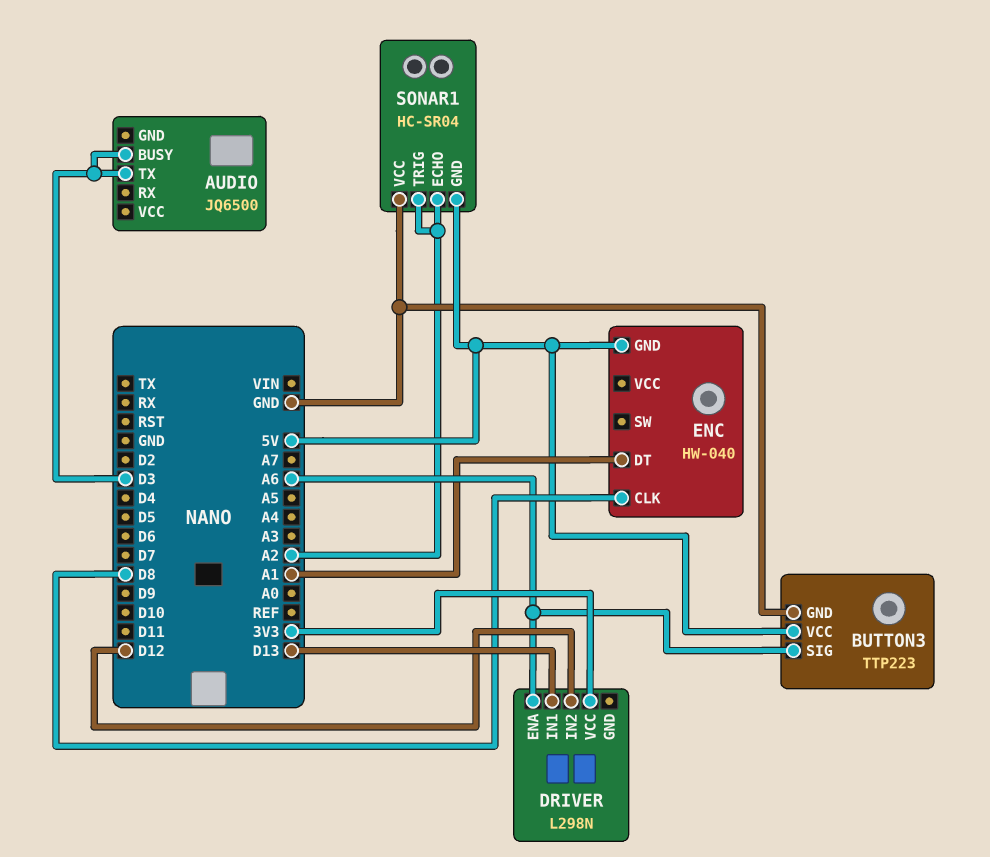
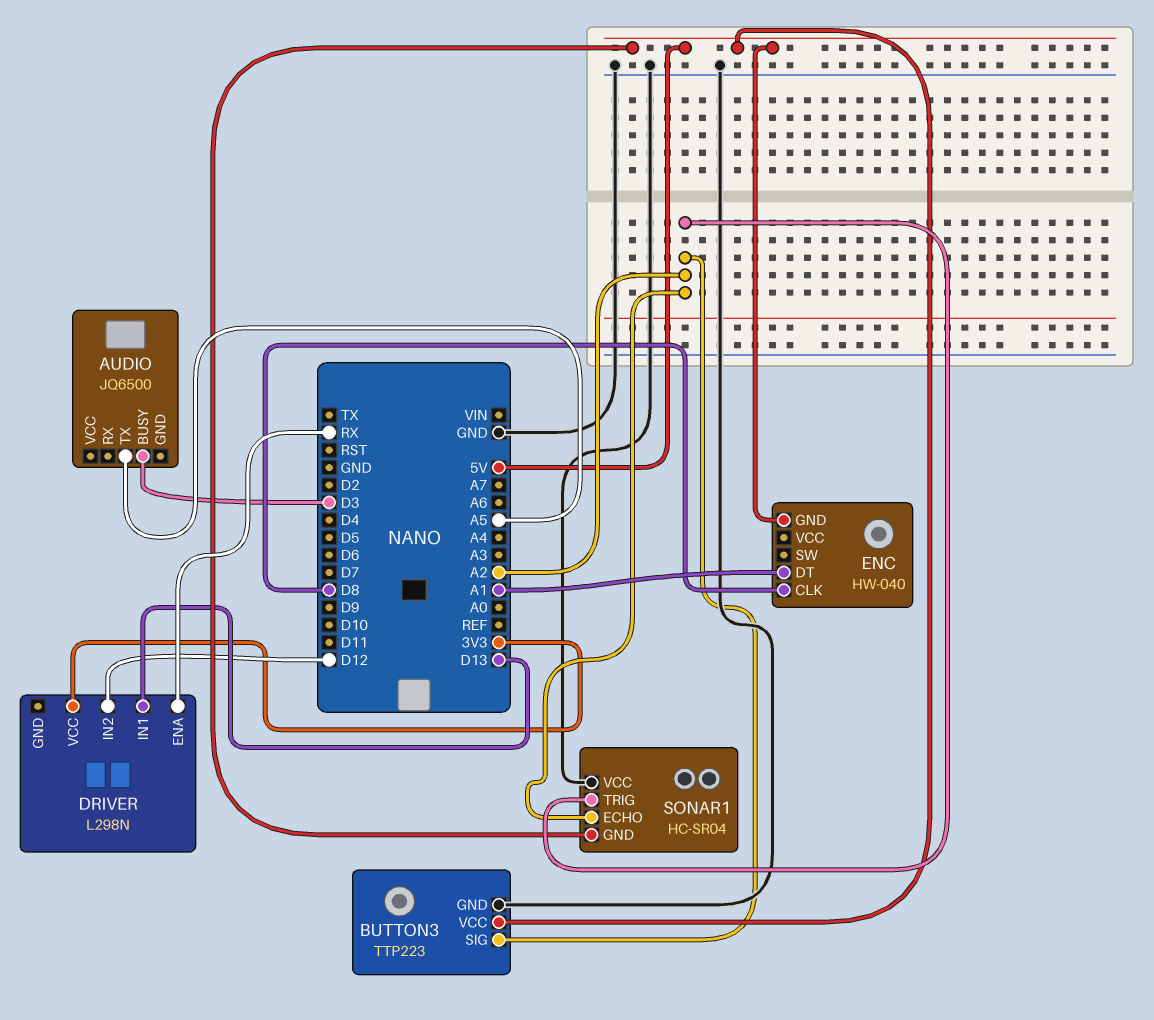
AUDIO pin TX: D3 -> A5
BUTTON3 pin SIG: A6 -> A2
DRIVER pin ENA: A6 -> RX

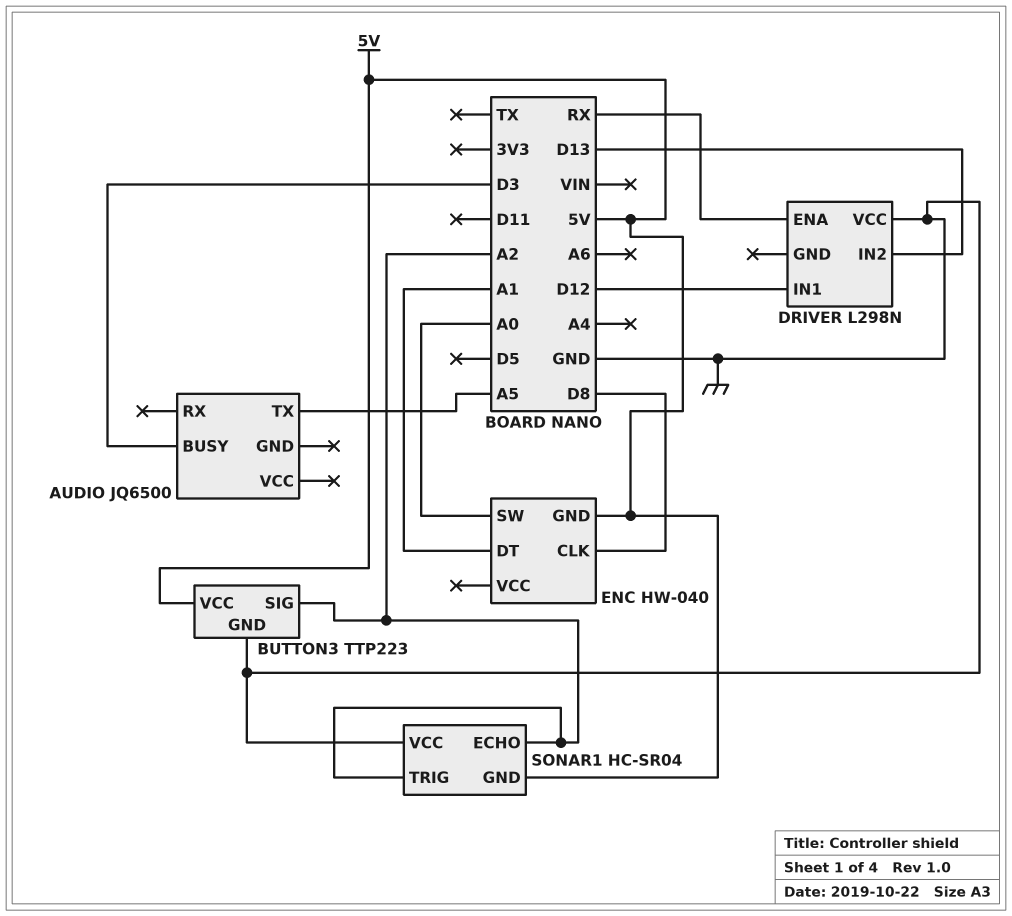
DRIVER pin IN1: D13 -> D12
DRIVER pin IN2: D12 -> D13
DRIVER pin VCC: 3V3 -> GND
ENC pin SW: none -> A0

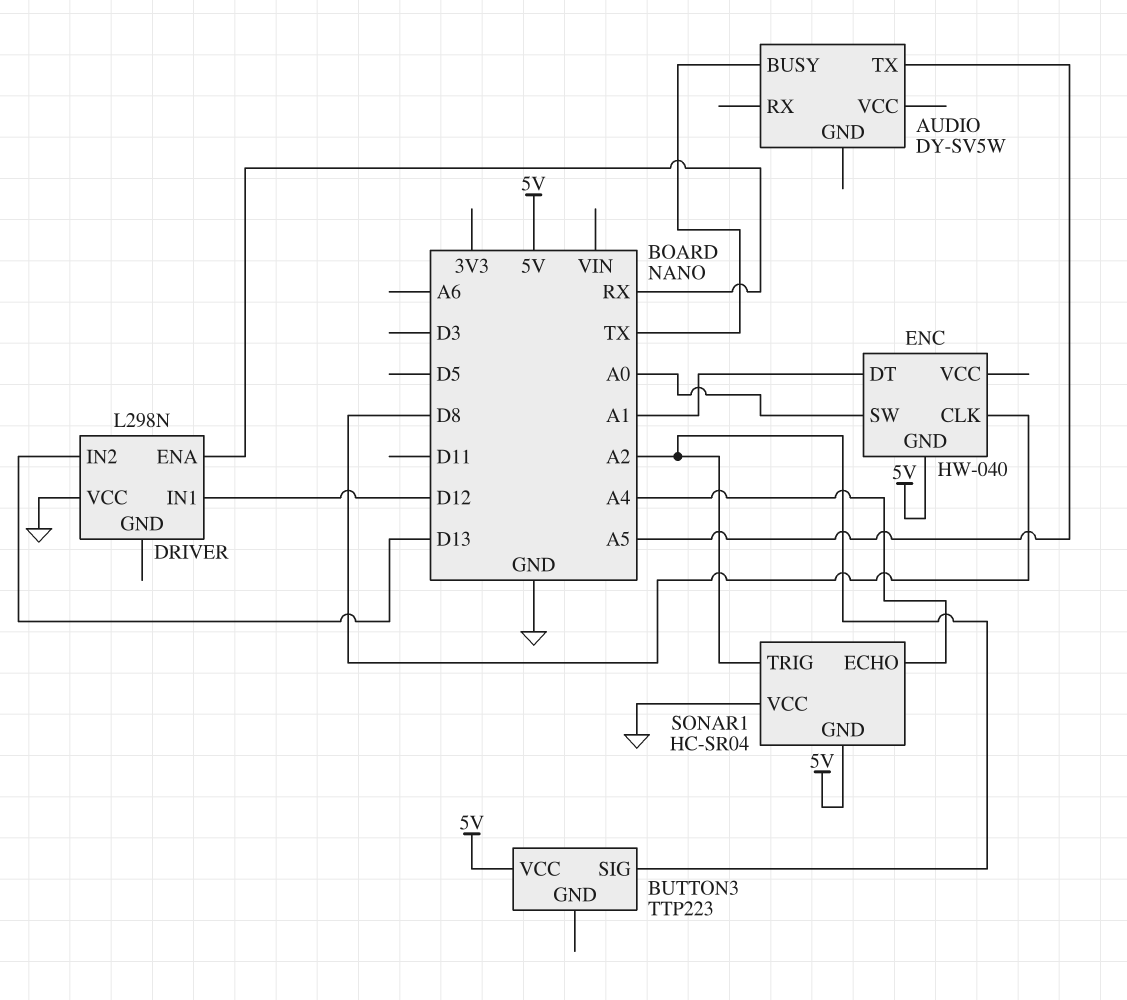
AUDIO: JQ6500 -> DY-SV5W
AUDIO pin BUSY: D3 -> TX
BUTTON3 pin GND: GND -> none
SONAR1 pin ECHO: A2 -> A4

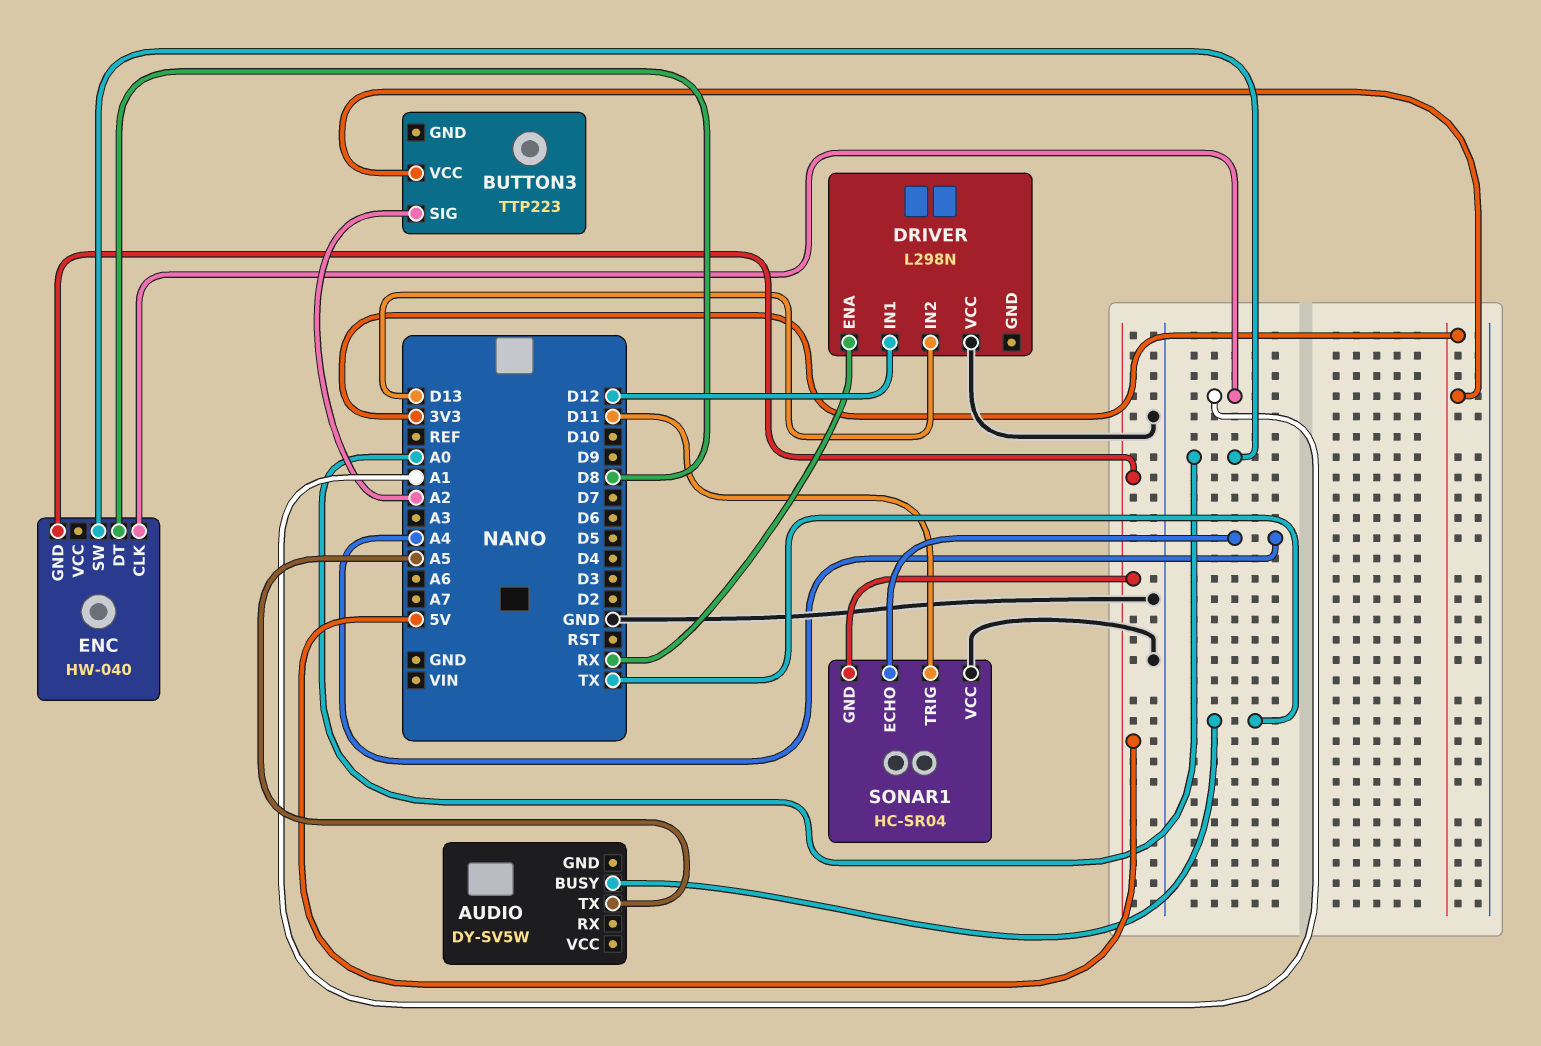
BUTTON3 pin VCC: 5V -> 3V3
ENC pin CLK: D8 -> A1
ENC pin DT: A1 -> D8
SONAR1 pin TRIG: A2 -> D11

